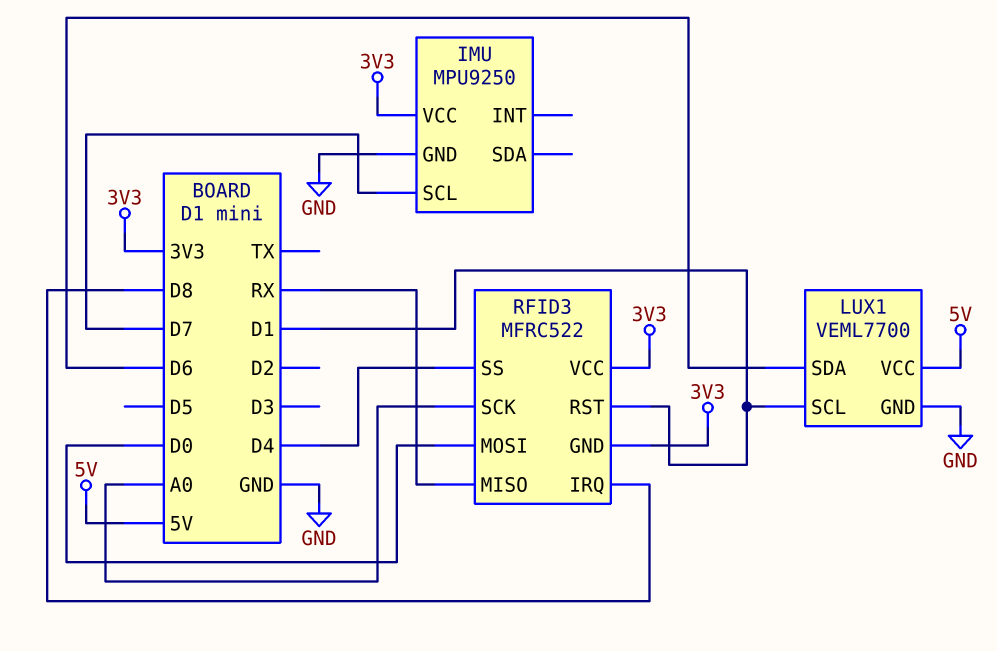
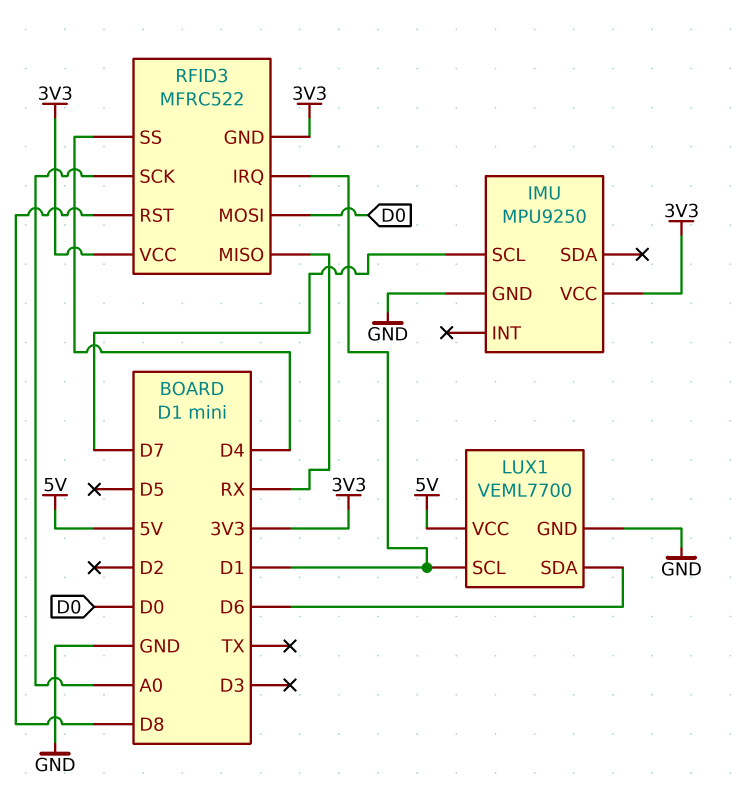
RFID3 pin IRQ: D8 -> D1
RFID3 pin RST: D1 -> D8

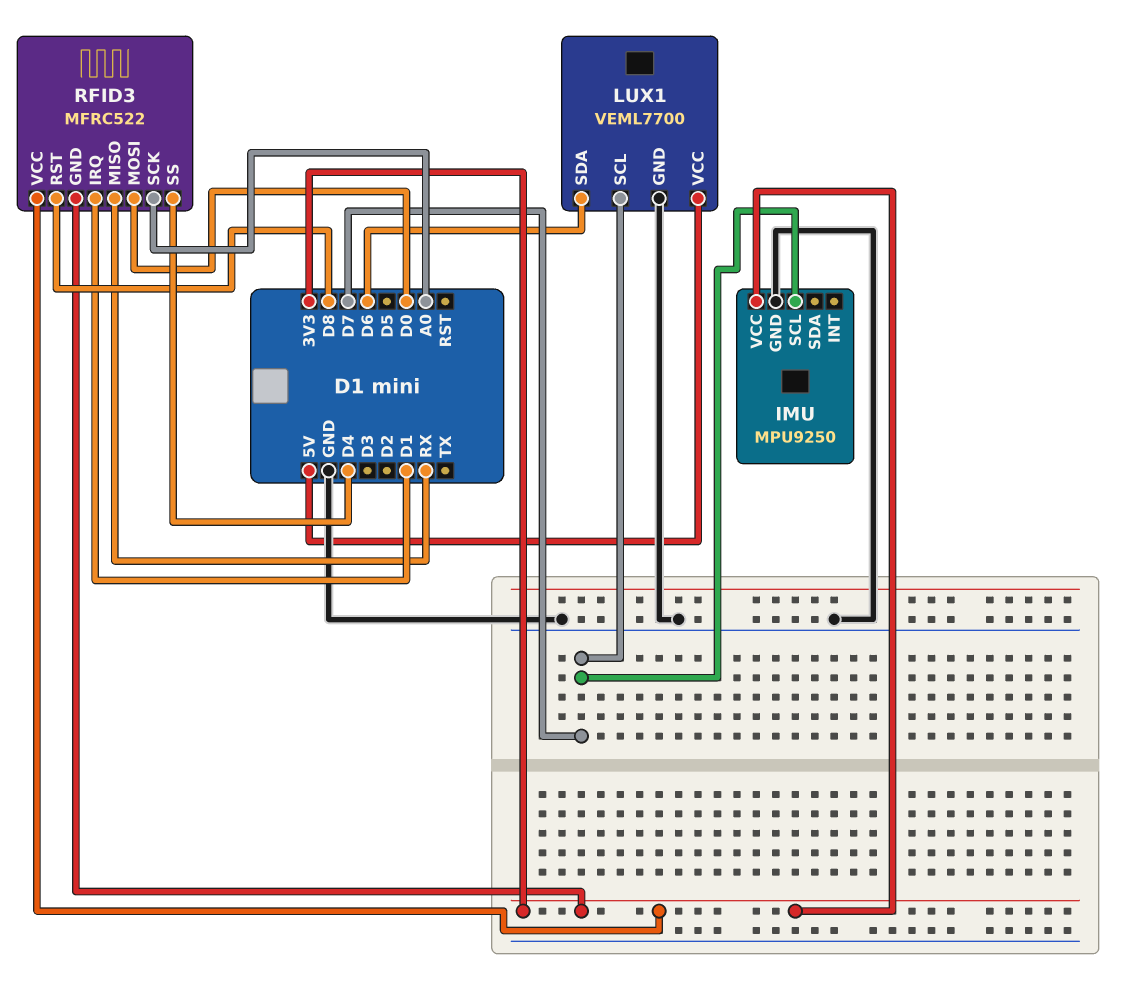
LUX1 pin SCL: D1 -> D7

